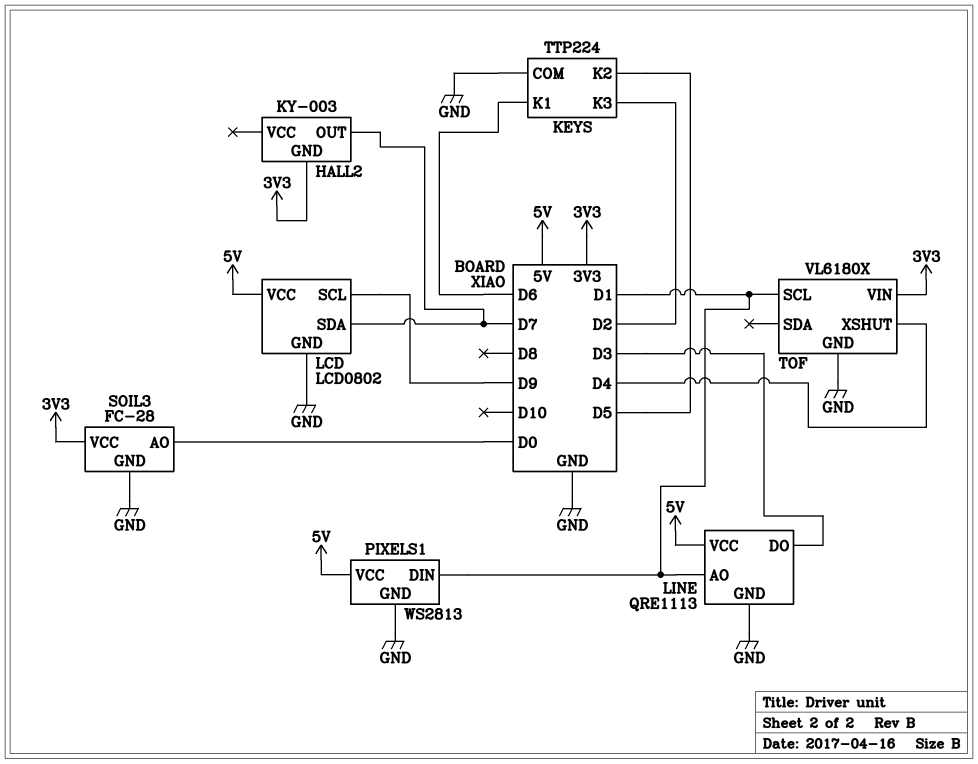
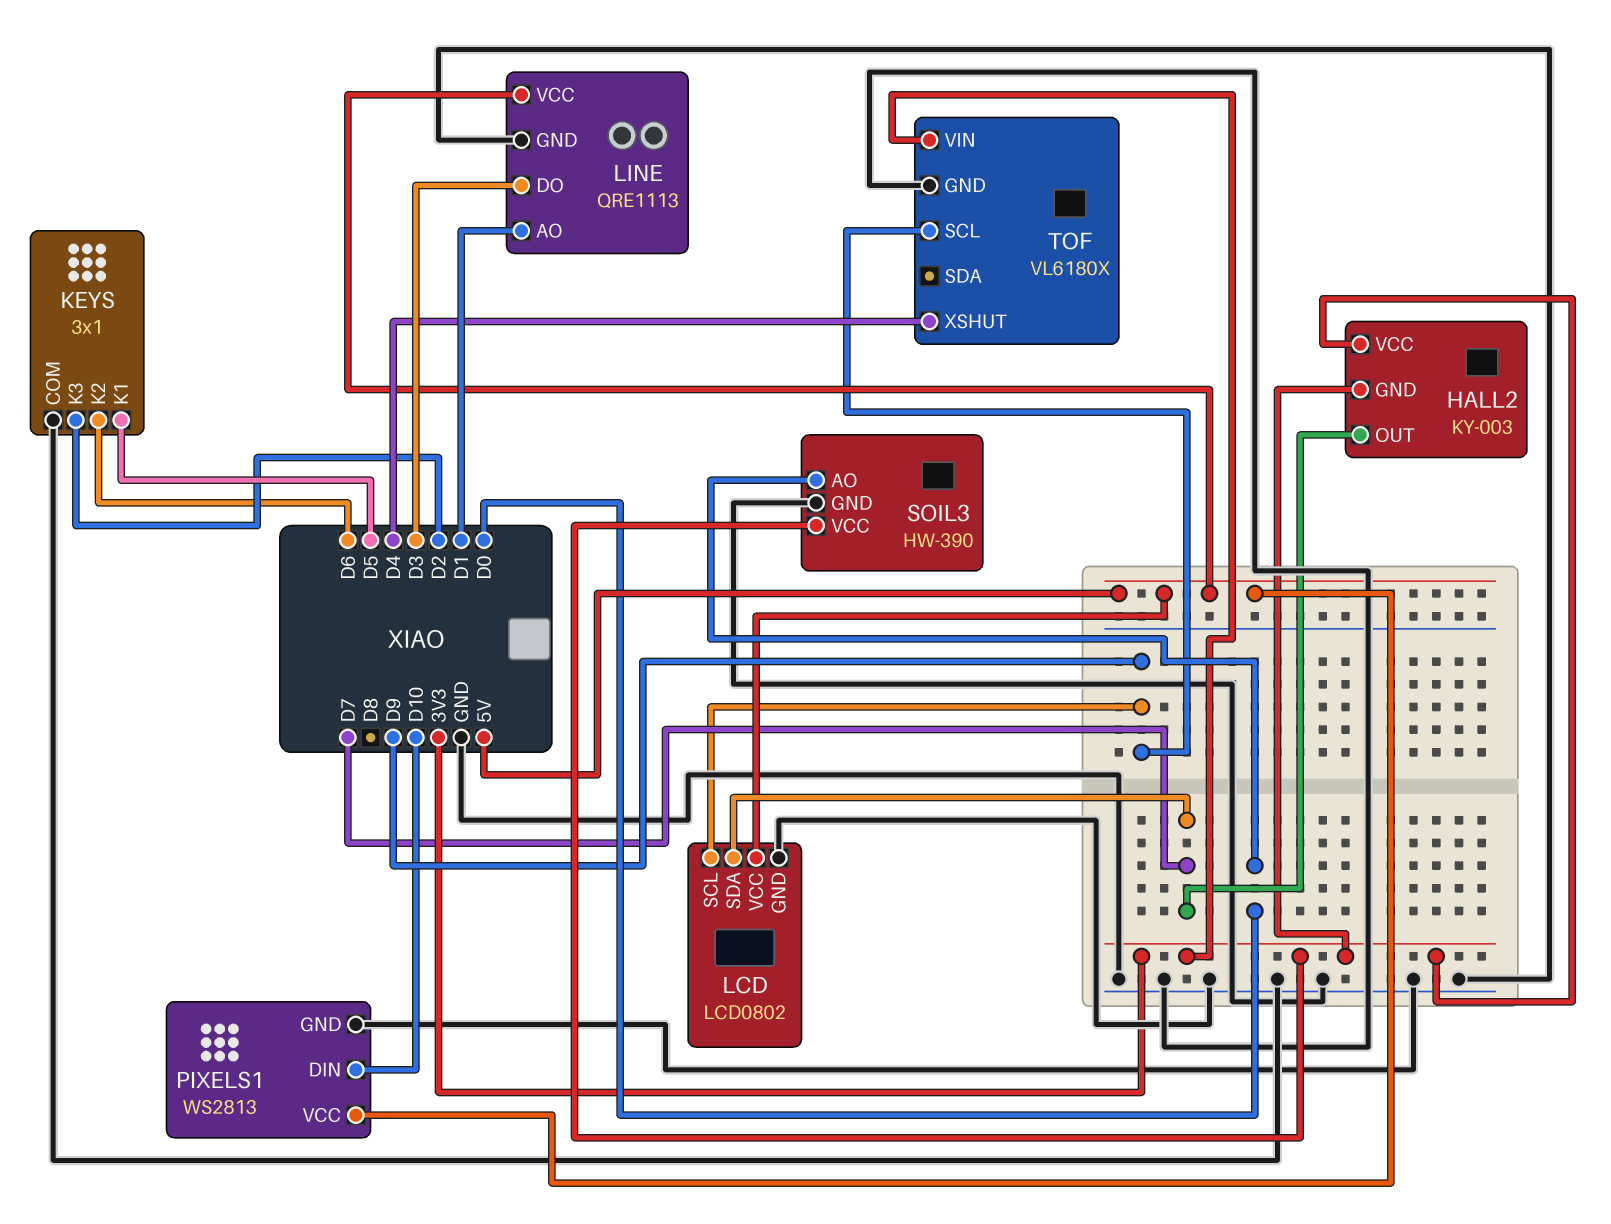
HALL2 pin VCC: none -> 3V3
KEYS: TTP224 -> 3x1
KEYS pin K1: D6 -> D5
KEYS pin K2: D5 -> D6
PIXELS1 pin DIN: D1 -> D10
SOIL3: FC-28 -> HW-390
TOF pin SCL: D1 -> D9

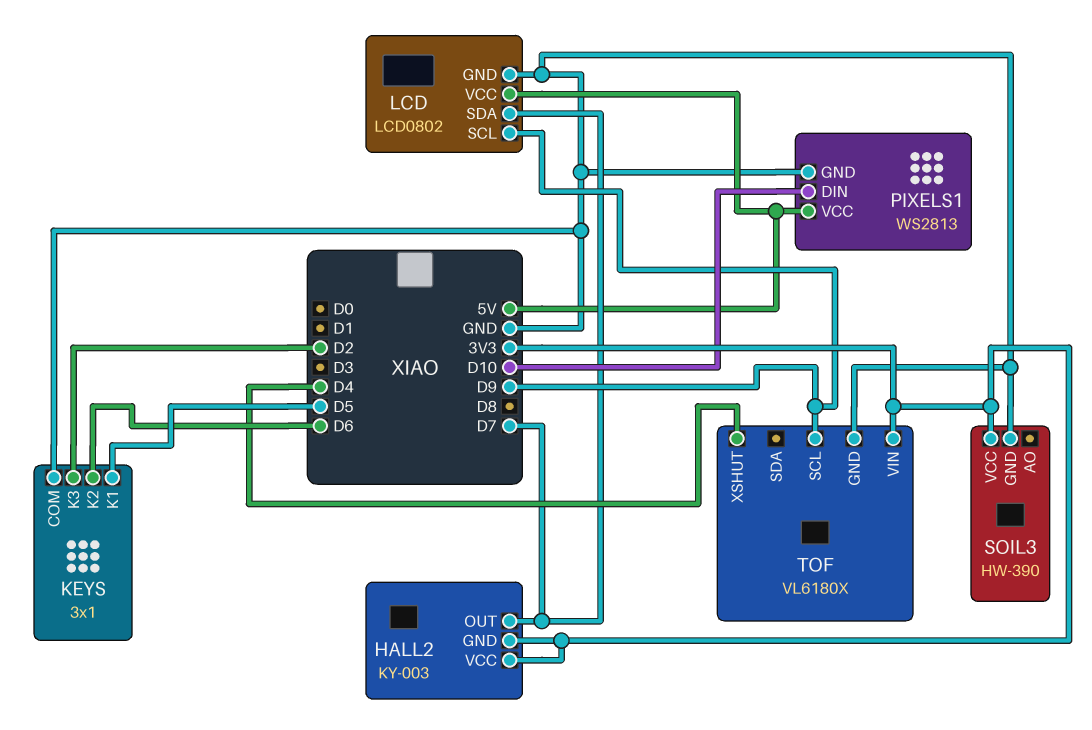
LINE: QRE1113 -> none
LINE pin AO: D1 -> none
LINE pin DO: D3 -> none
LINE pin GND: GND -> none
LINE pin VCC: 5V -> none
SOIL3 pin AO: D0 -> none

